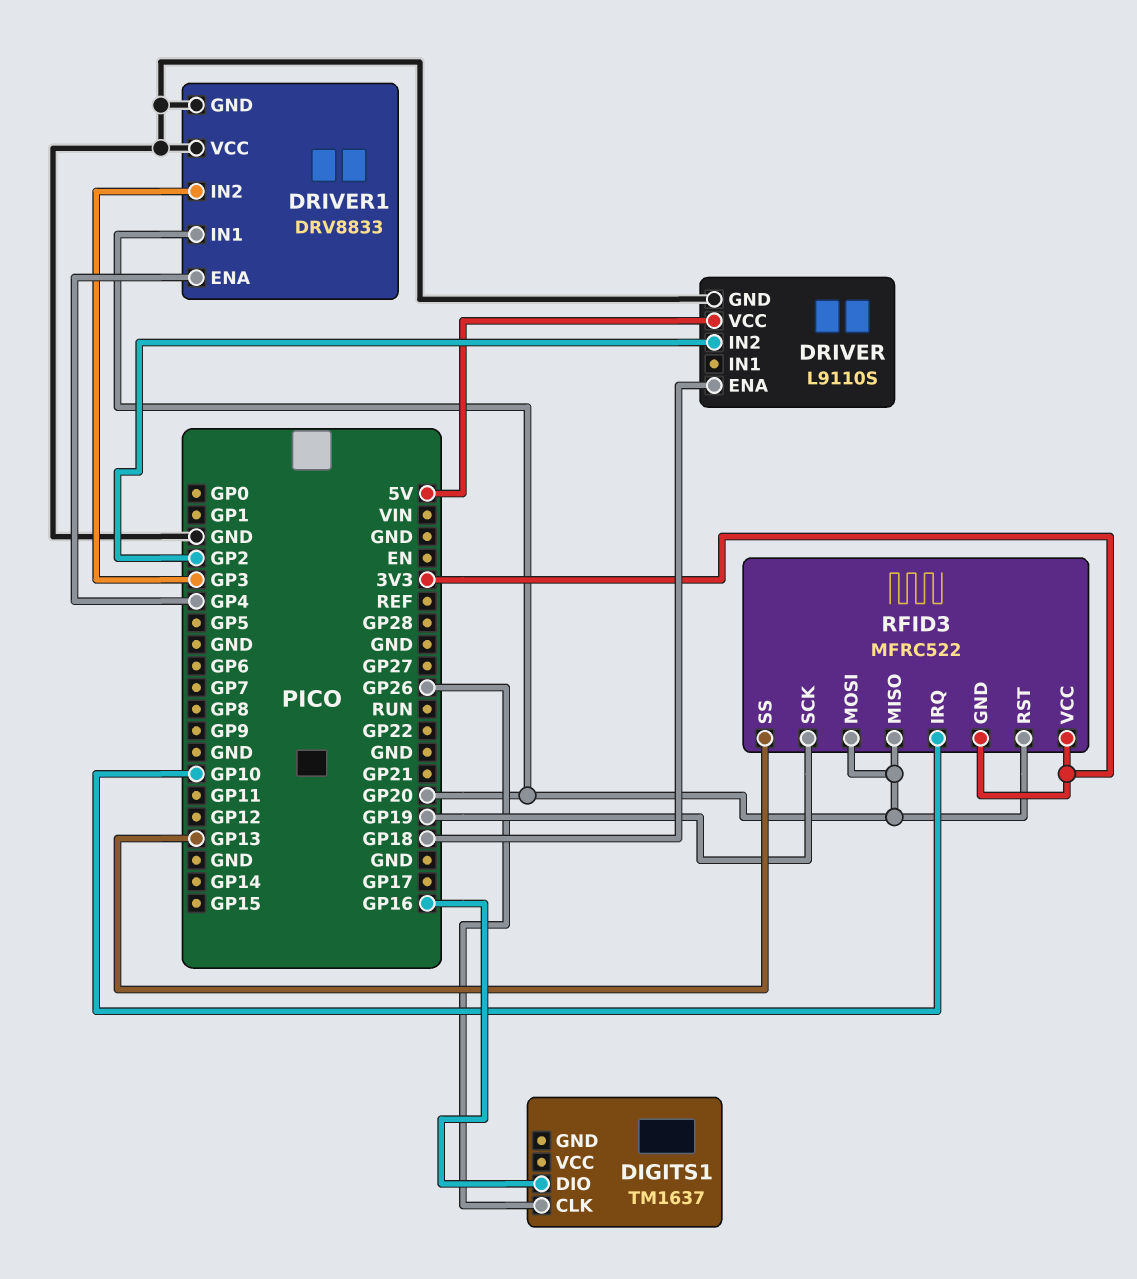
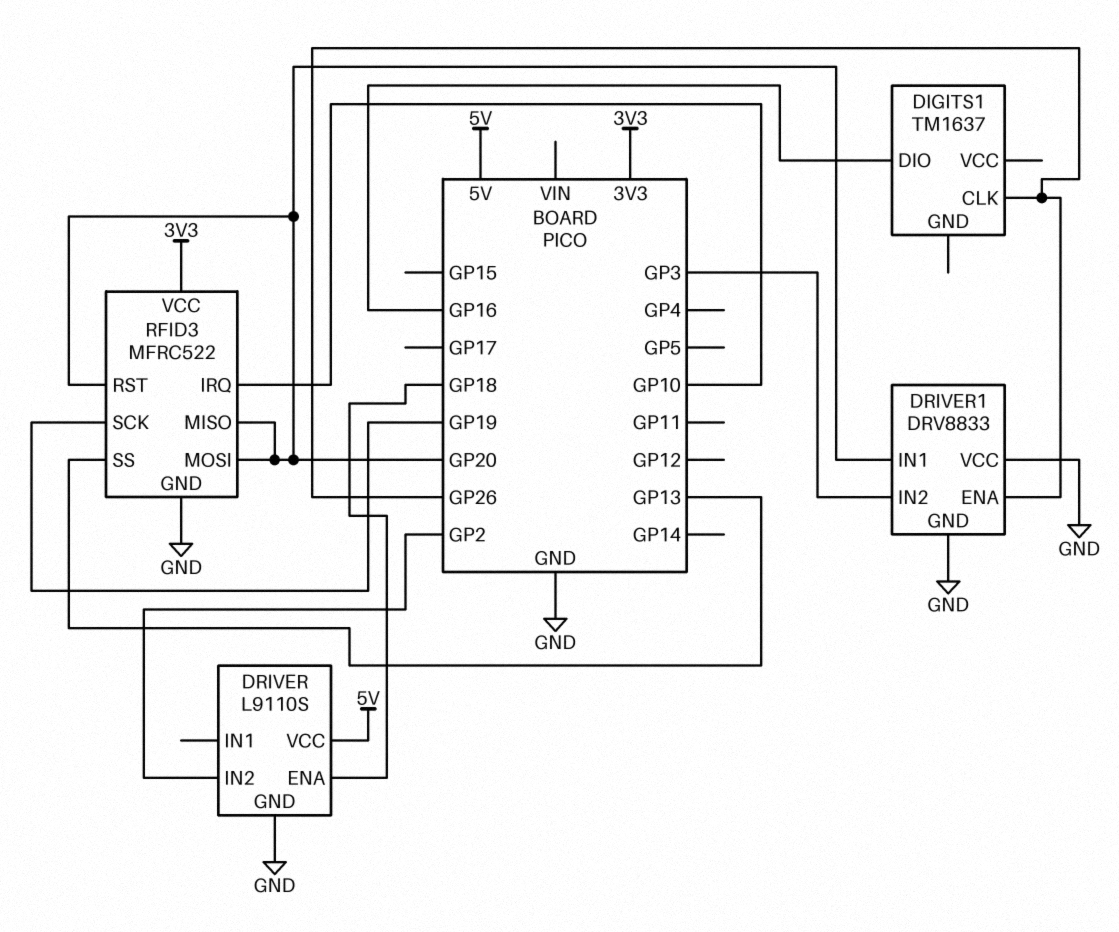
DRIVER1 pin ENA: GP4 -> GP26
RFID3 pin GND: 3V3 -> GND

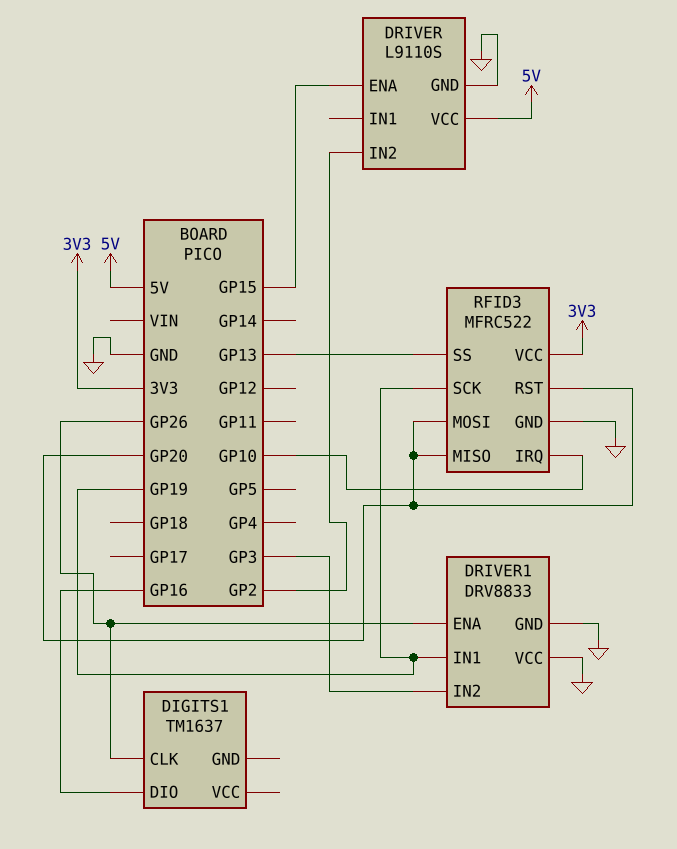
DRIVER pin ENA: GP18 -> GP15
DRIVER1 pin IN1: GP20 -> GP19

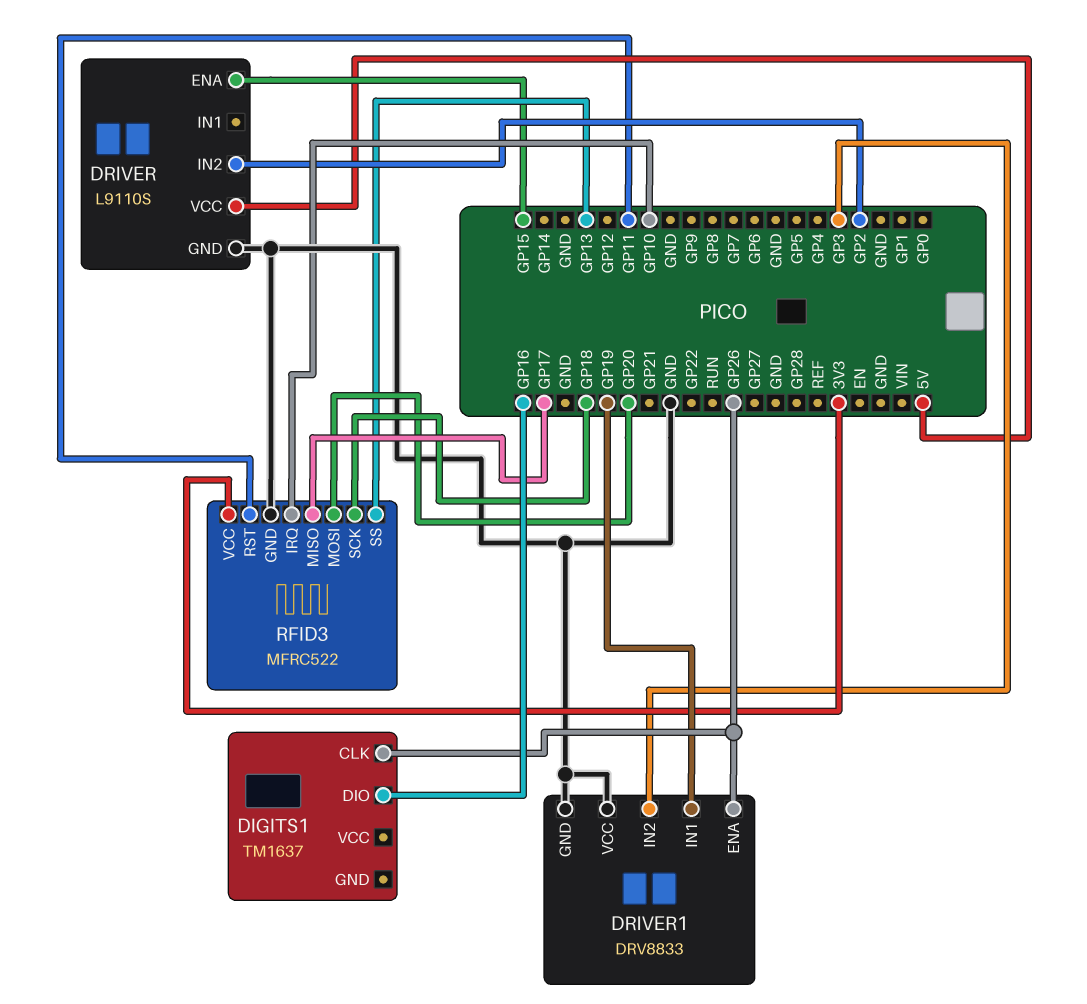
RFID3 pin MISO: GP20 -> GP17
RFID3 pin RST: GP20 -> GP11
RFID3 pin SCK: GP19 -> GP18

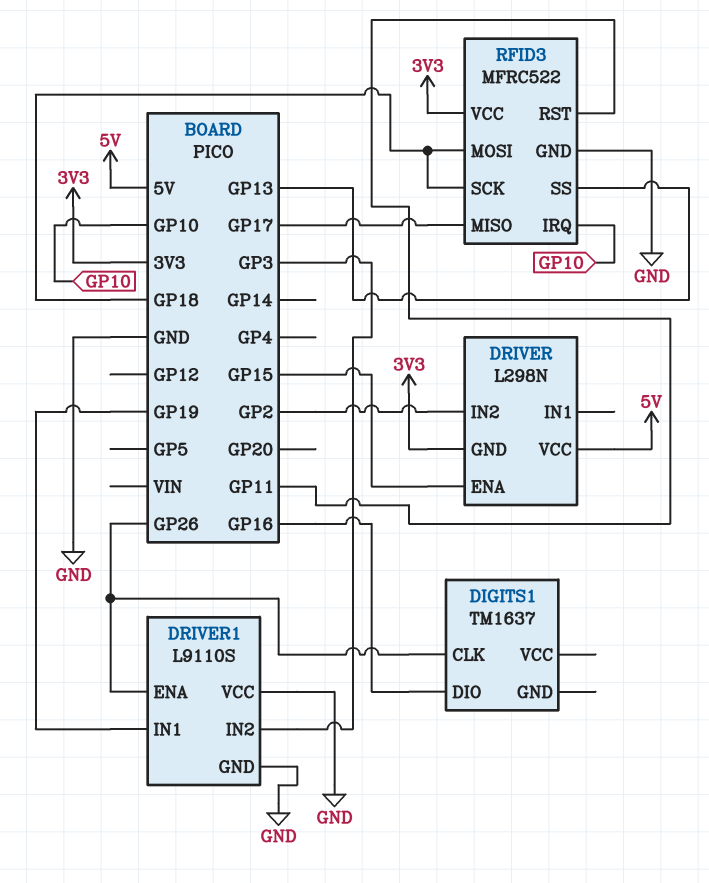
DRIVER: L9110S -> L298N
DRIVER pin GND: GND -> 3V3
DRIVER1: DRV8833 -> L9110S
RFID3 pin MOSI: GP20 -> GP18

